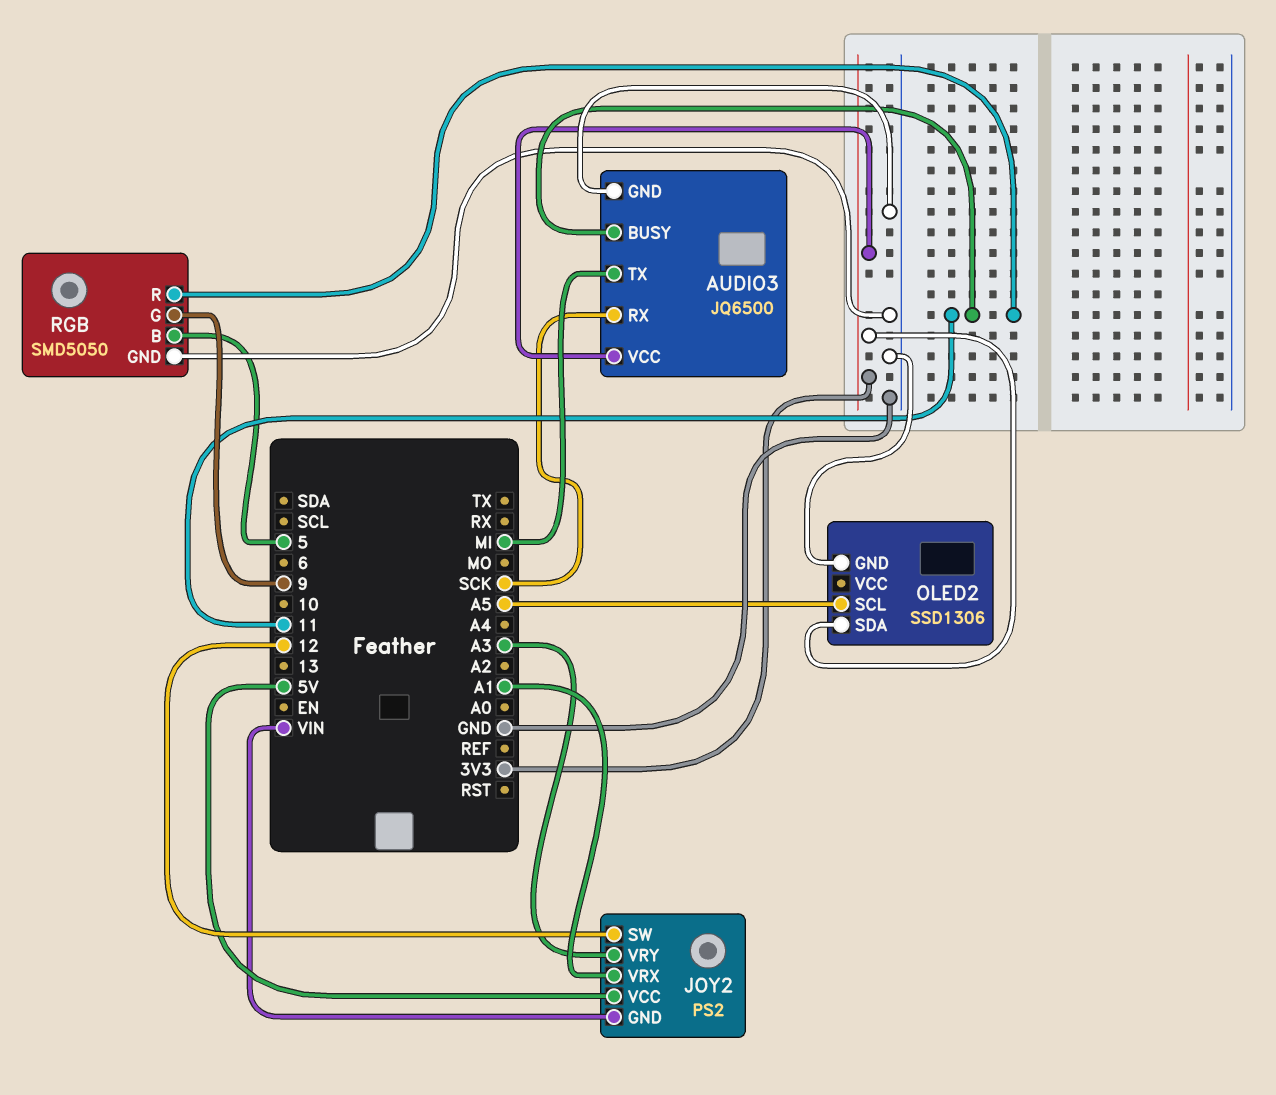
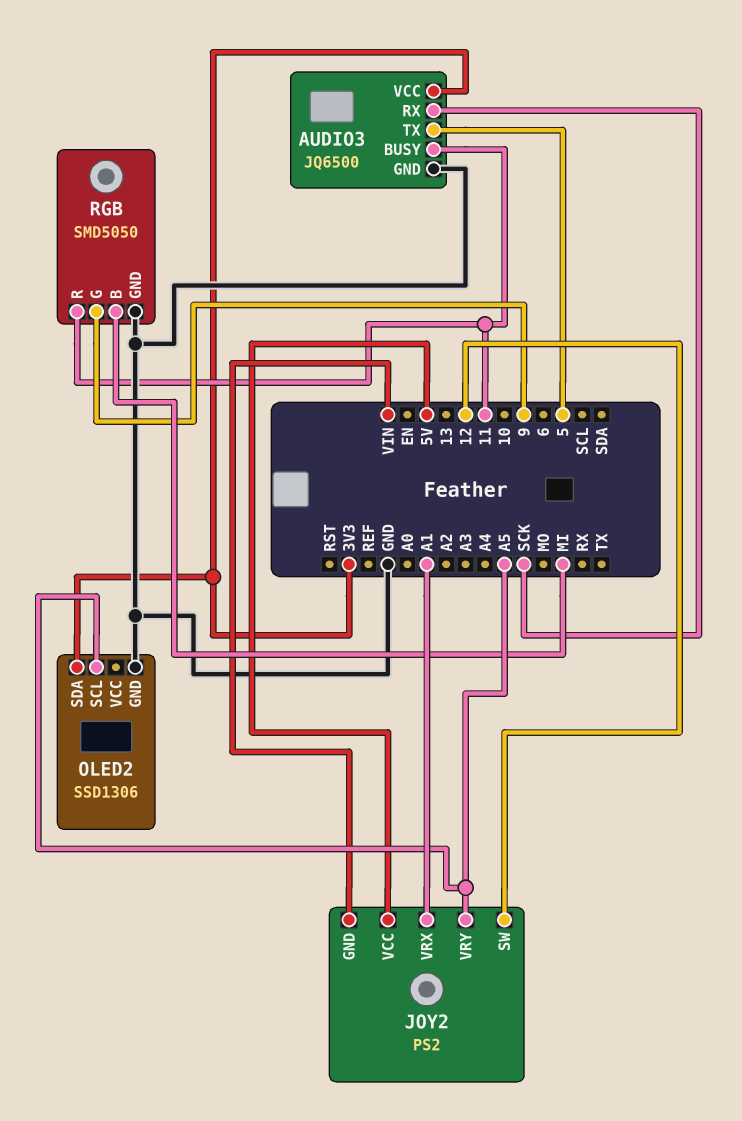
AUDIO3 pin TX: MI -> 5
JOY2 pin VRY: A3 -> A5
RGB pin B: 5 -> MI

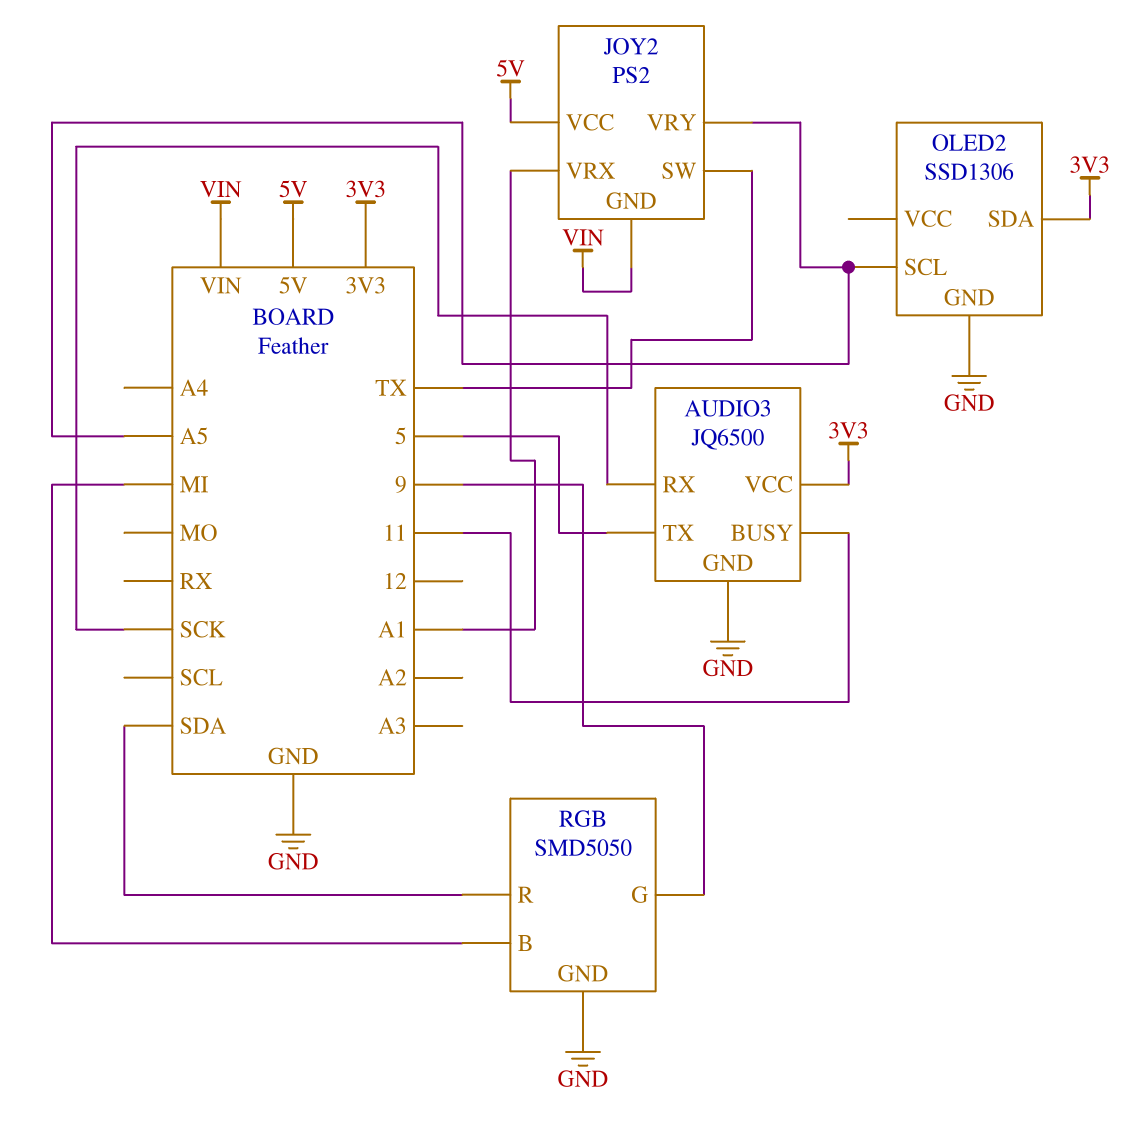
JOY2 pin SW: 12 -> TX
RGB pin R: 11 -> SDA

